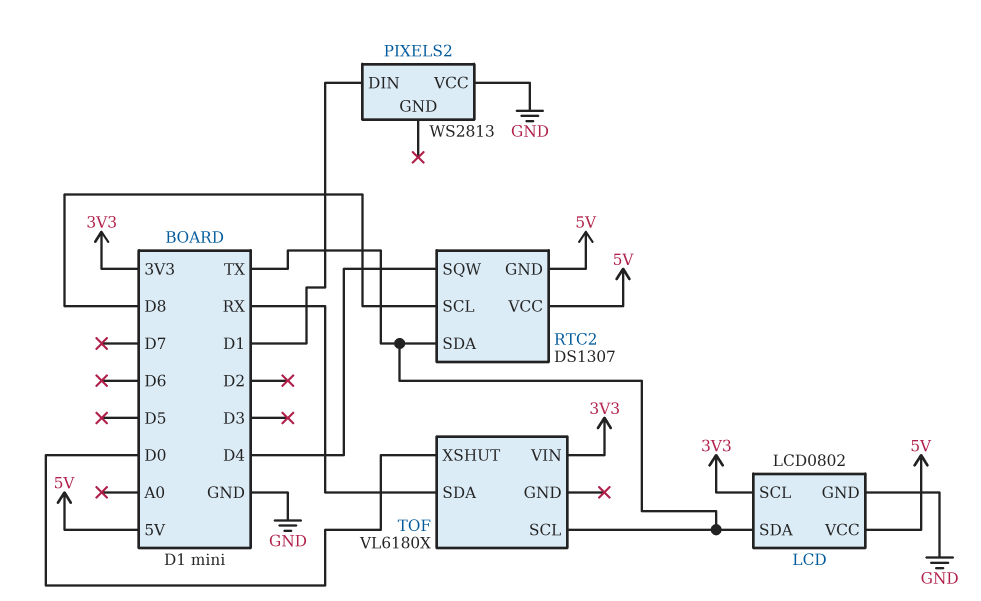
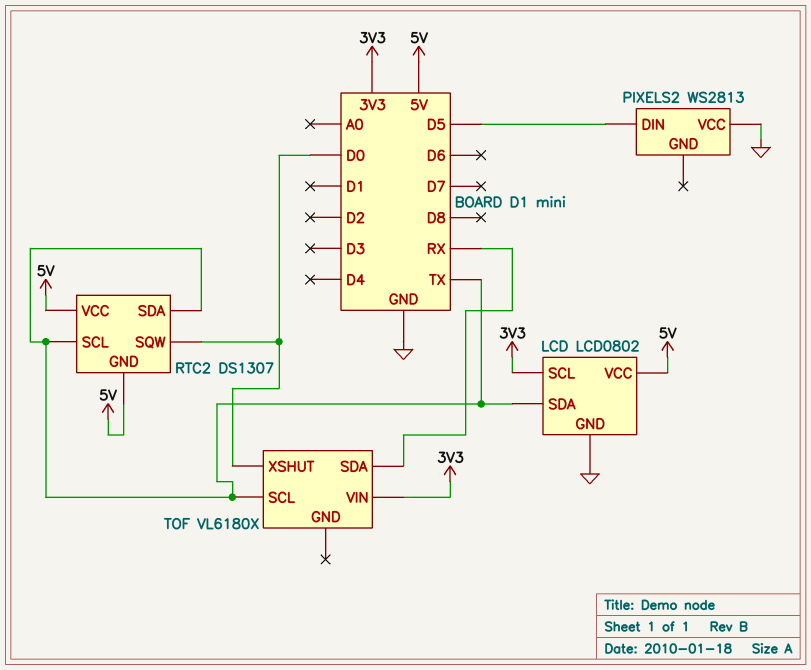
PIXELS2 pin DIN: D1 -> D5
RTC2 pin SCL: D8 -> TX
RTC2 pin SQW: D4 -> D0

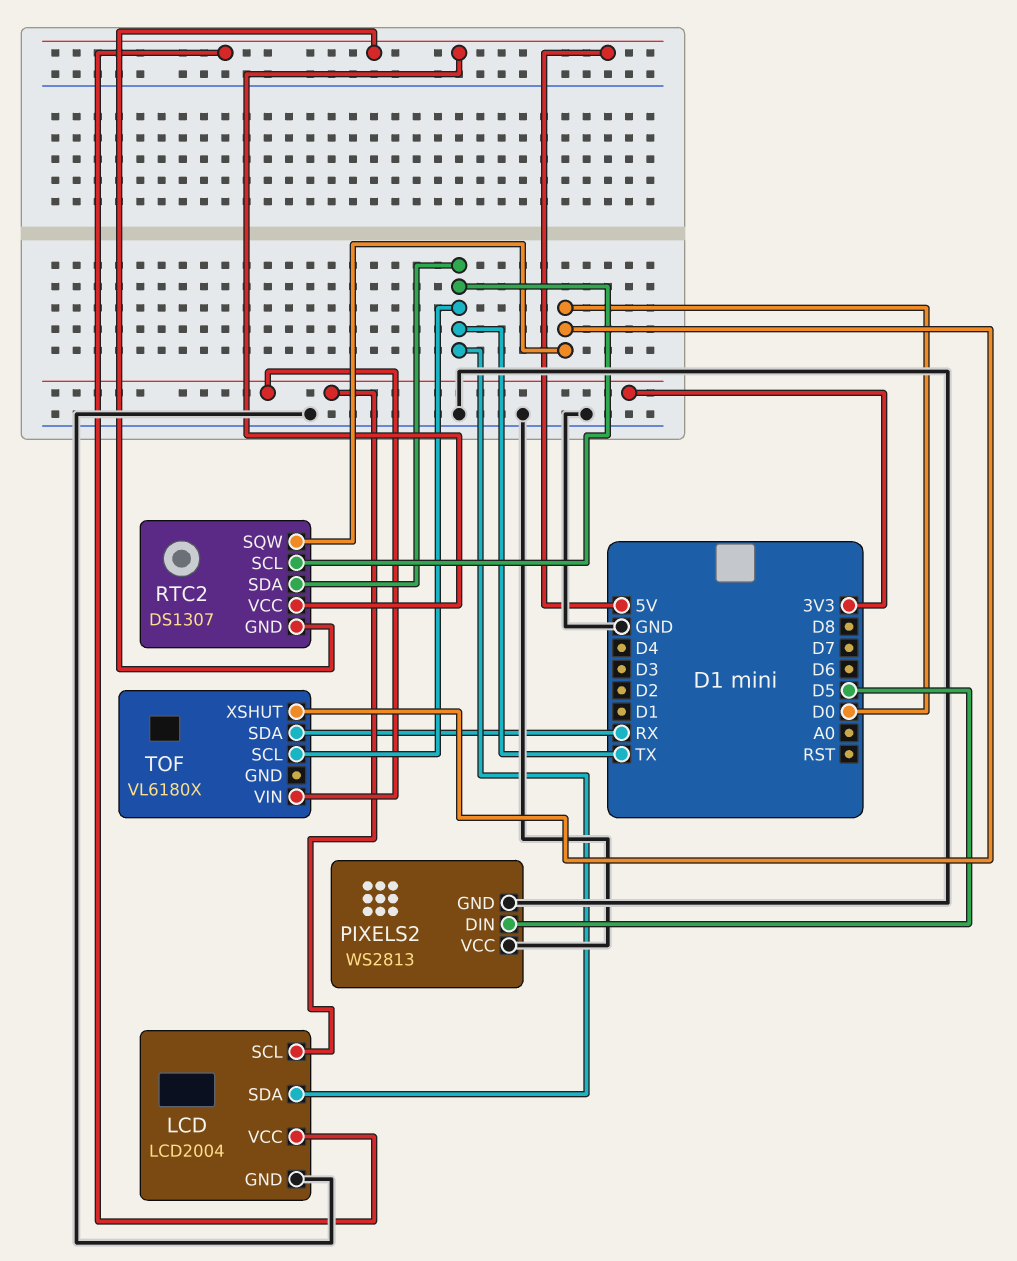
LCD: LCD0802 -> LCD2004
PIXELS2 pin GND: none -> GND

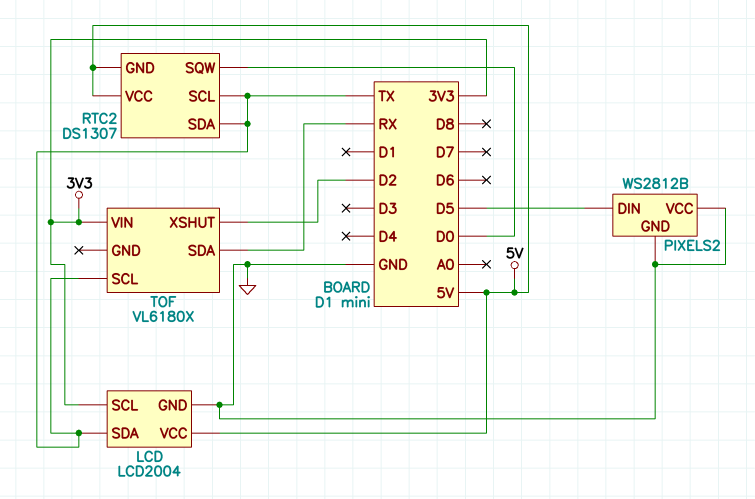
PIXELS2: WS2813 -> WS2812B
TOF pin XSHUT: D0 -> D2

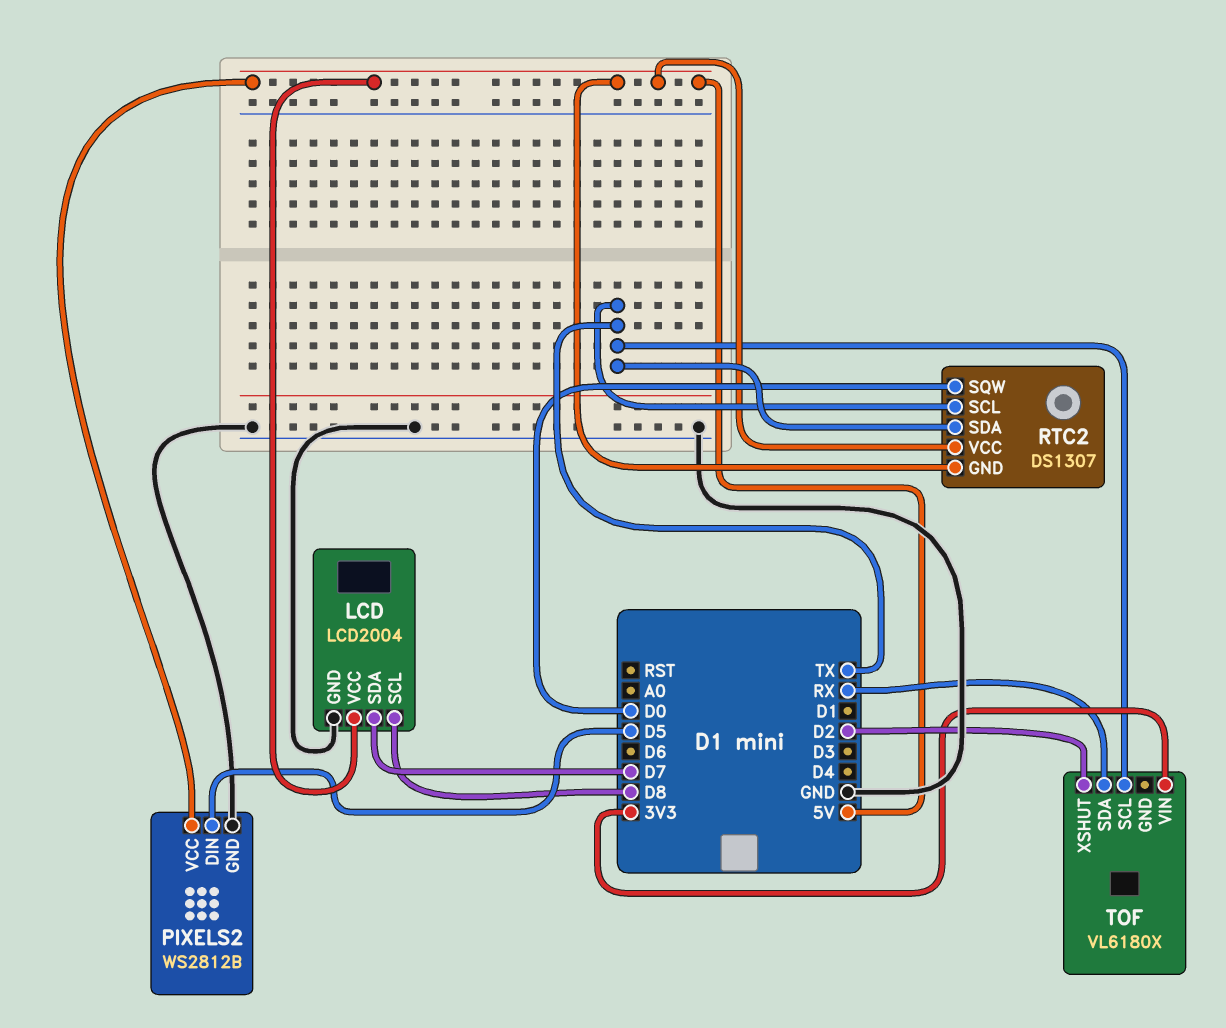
LCD pin SCL: 3V3 -> D8
LCD pin SDA: TX -> D7
PIXELS2 pin VCC: GND -> 5V

